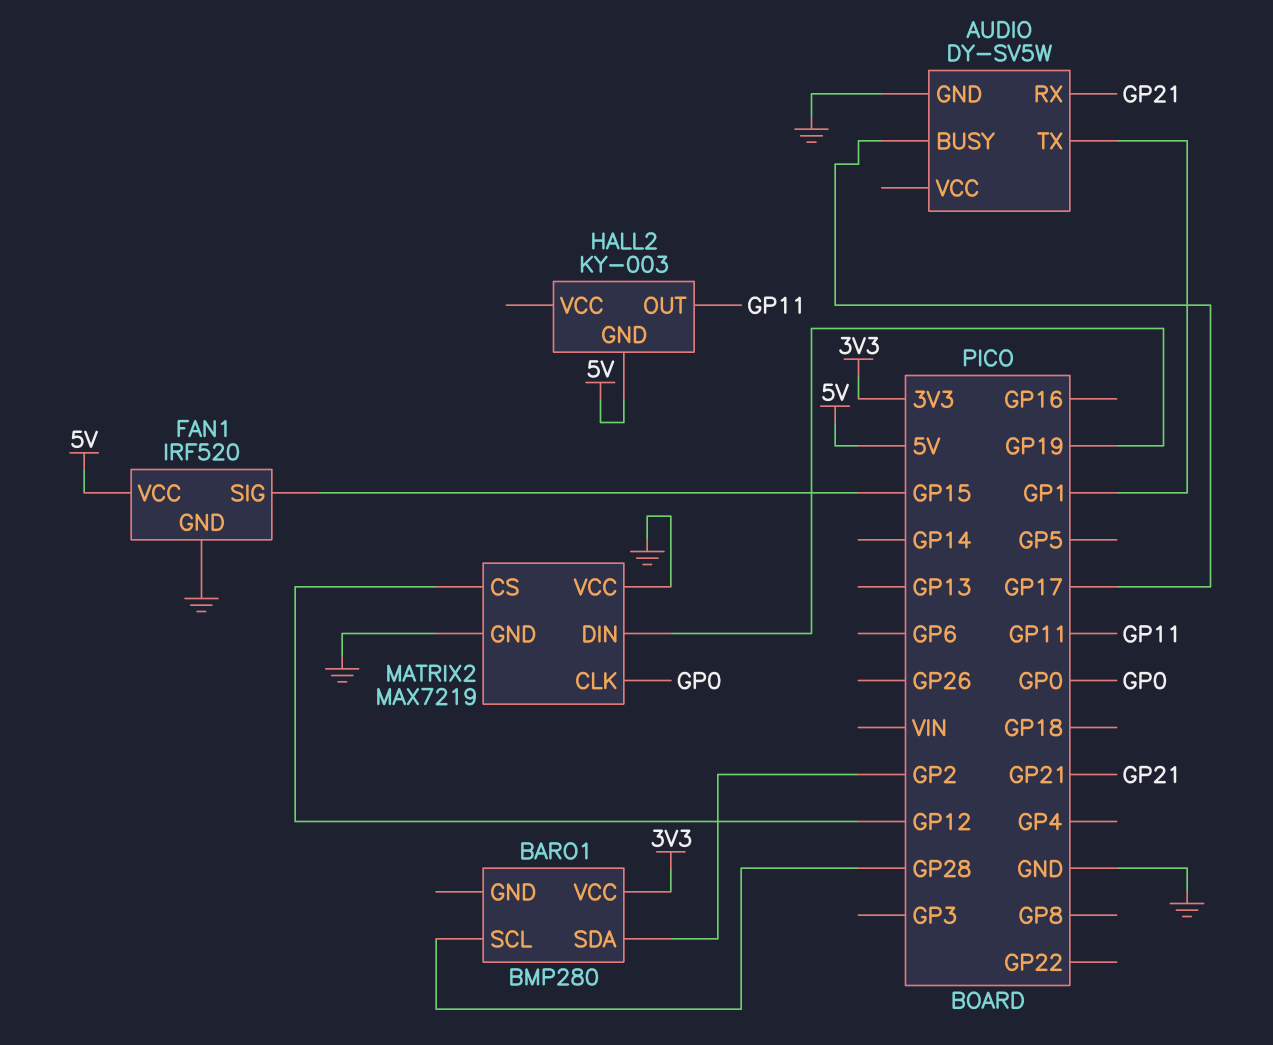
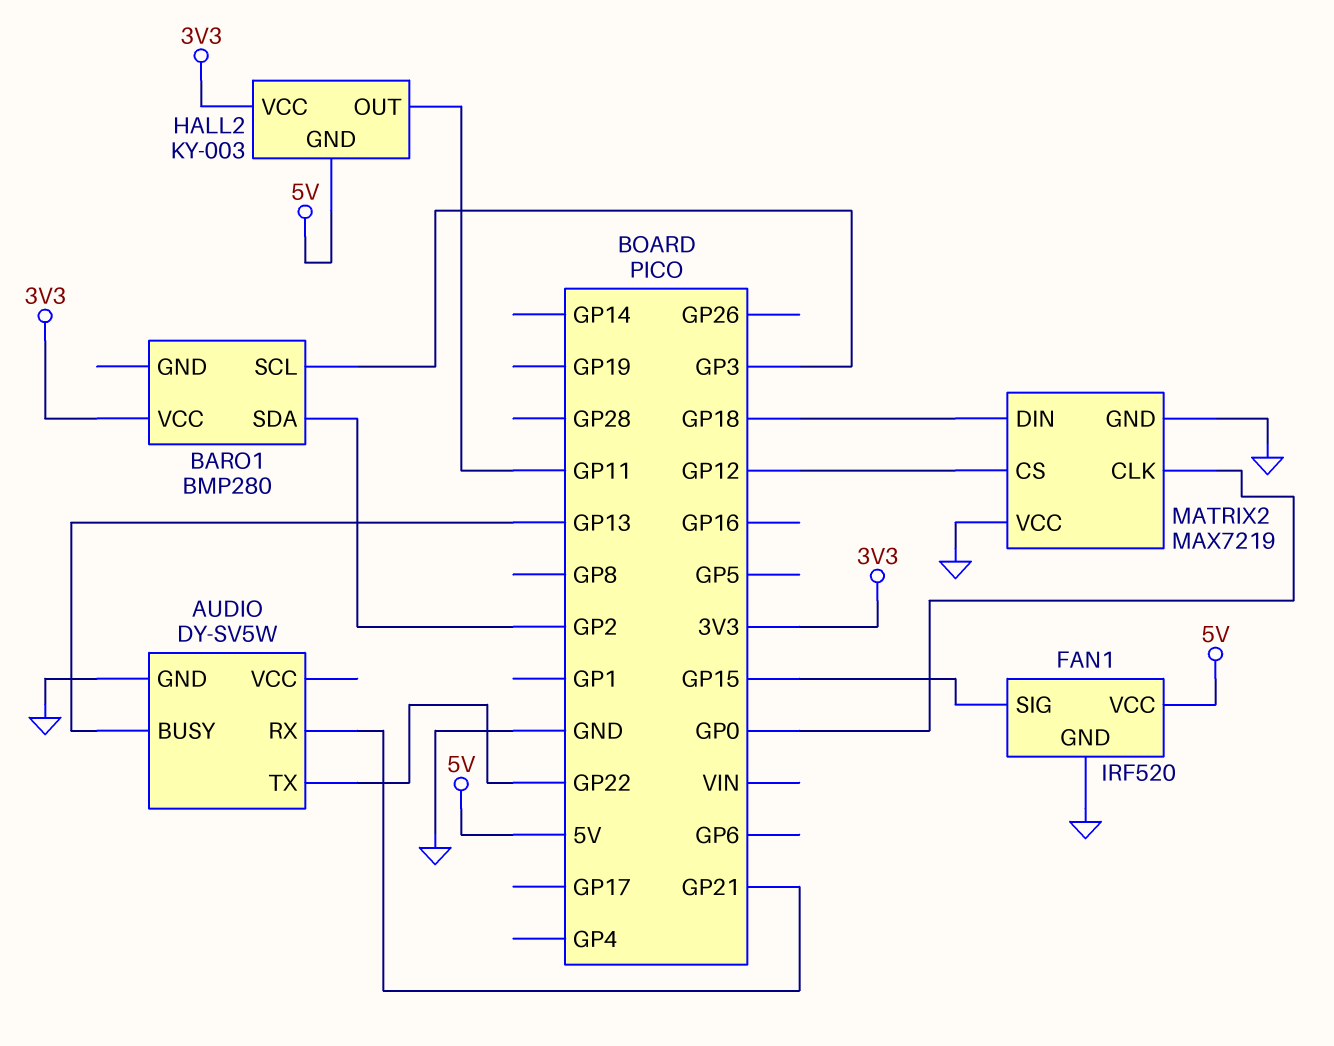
AUDIO pin BUSY: GP17 -> GP13
AUDIO pin TX: GP1 -> GP22
BARO1 pin SCL: GP28 -> GP3
HALL2 pin VCC: none -> 3V3
MATRIX2 pin DIN: GP19 -> GP18

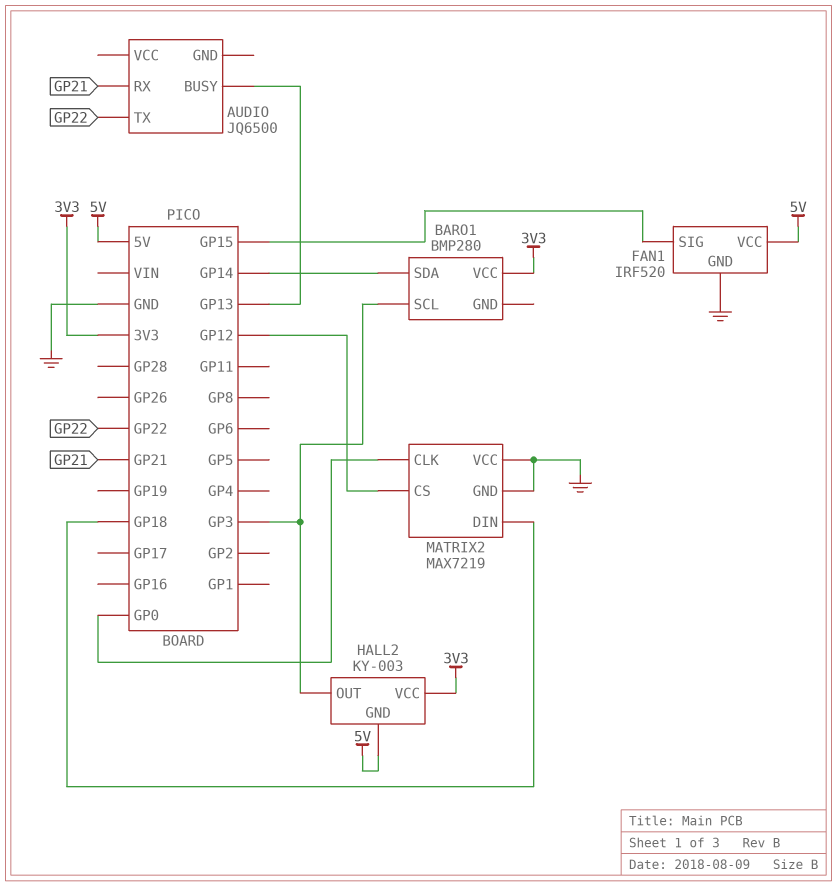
AUDIO: DY-SV5W -> JQ6500
AUDIO pin GND: GND -> none
BARO1 pin SDA: GP2 -> GP14
HALL2 pin OUT: GP11 -> GP3

